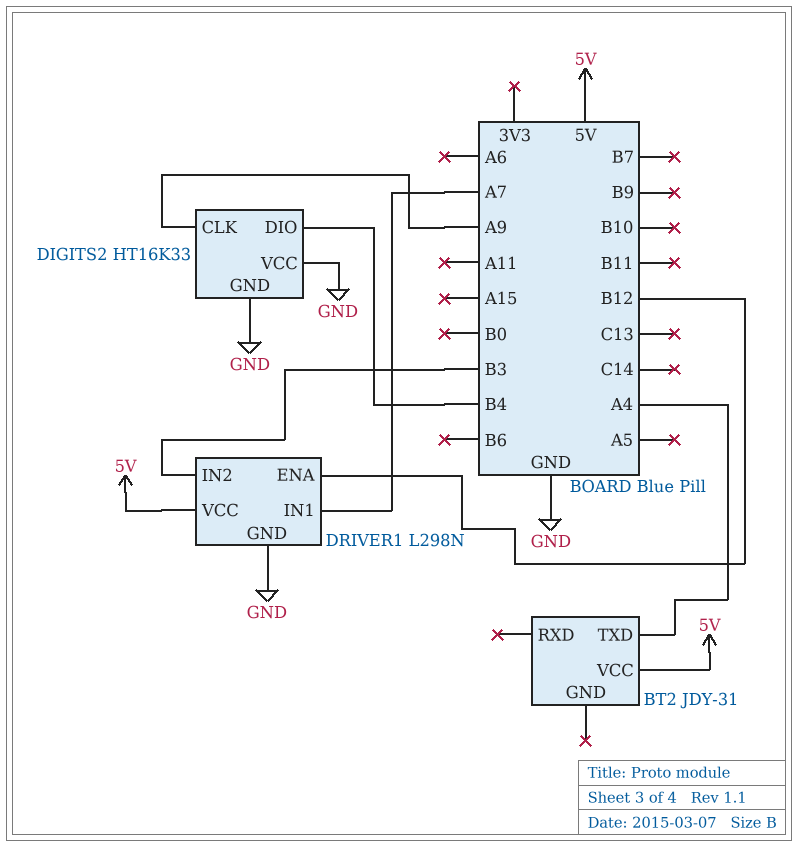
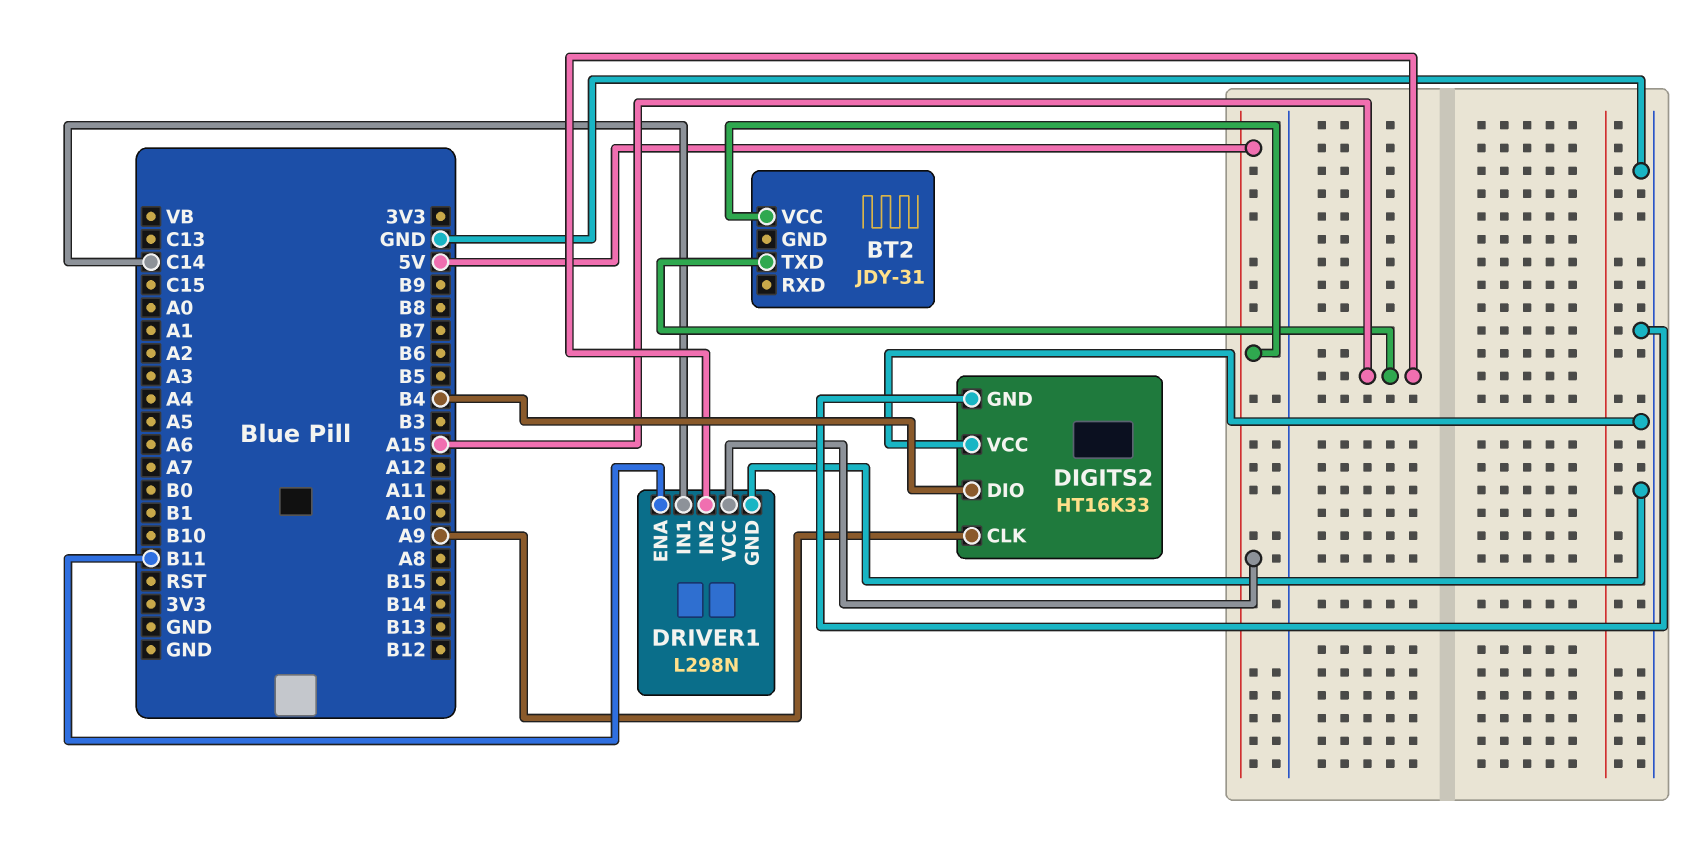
BT2 pin TXD: A4 -> A15
DRIVER1 pin ENA: B12 -> B11
DRIVER1 pin IN1: A7 -> C14
DRIVER1 pin IN2: B3 -> A15

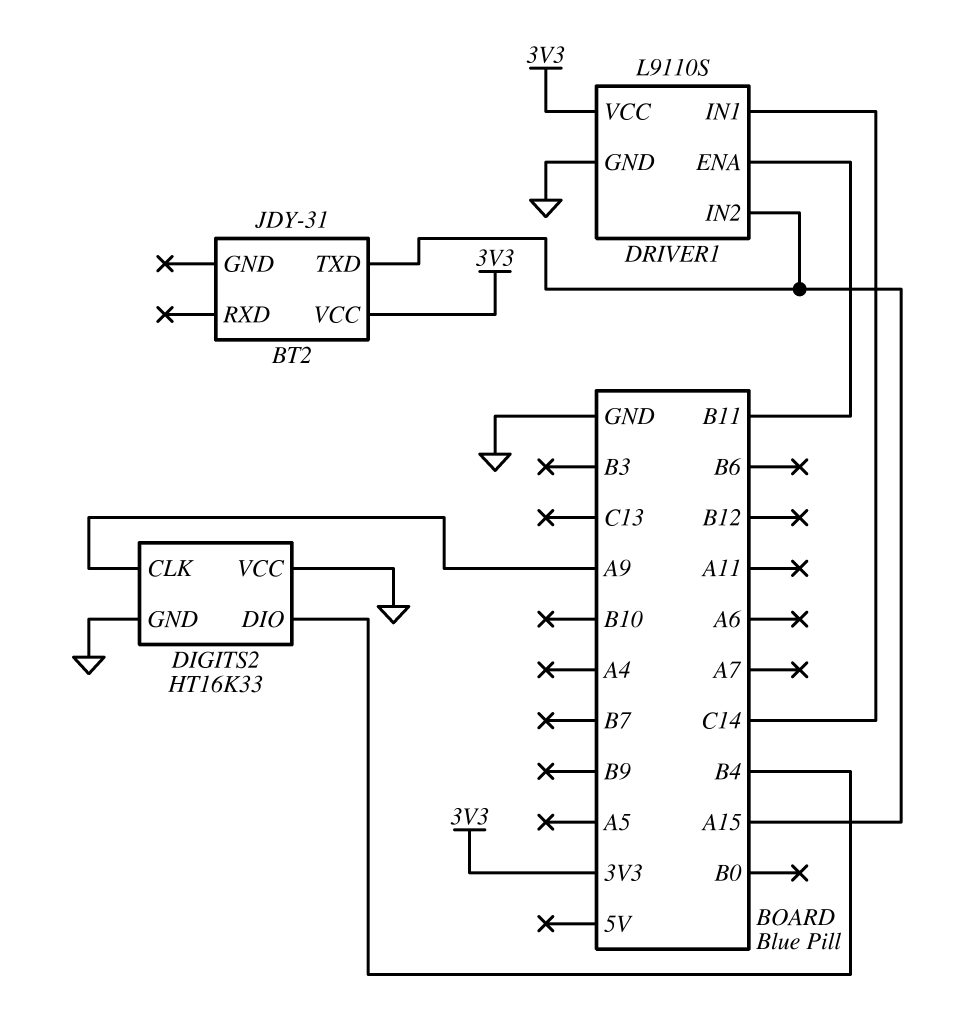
BT2 pin VCC: 5V -> 3V3
DRIVER1: L298N -> L9110S
DRIVER1 pin VCC: 5V -> 3V3

